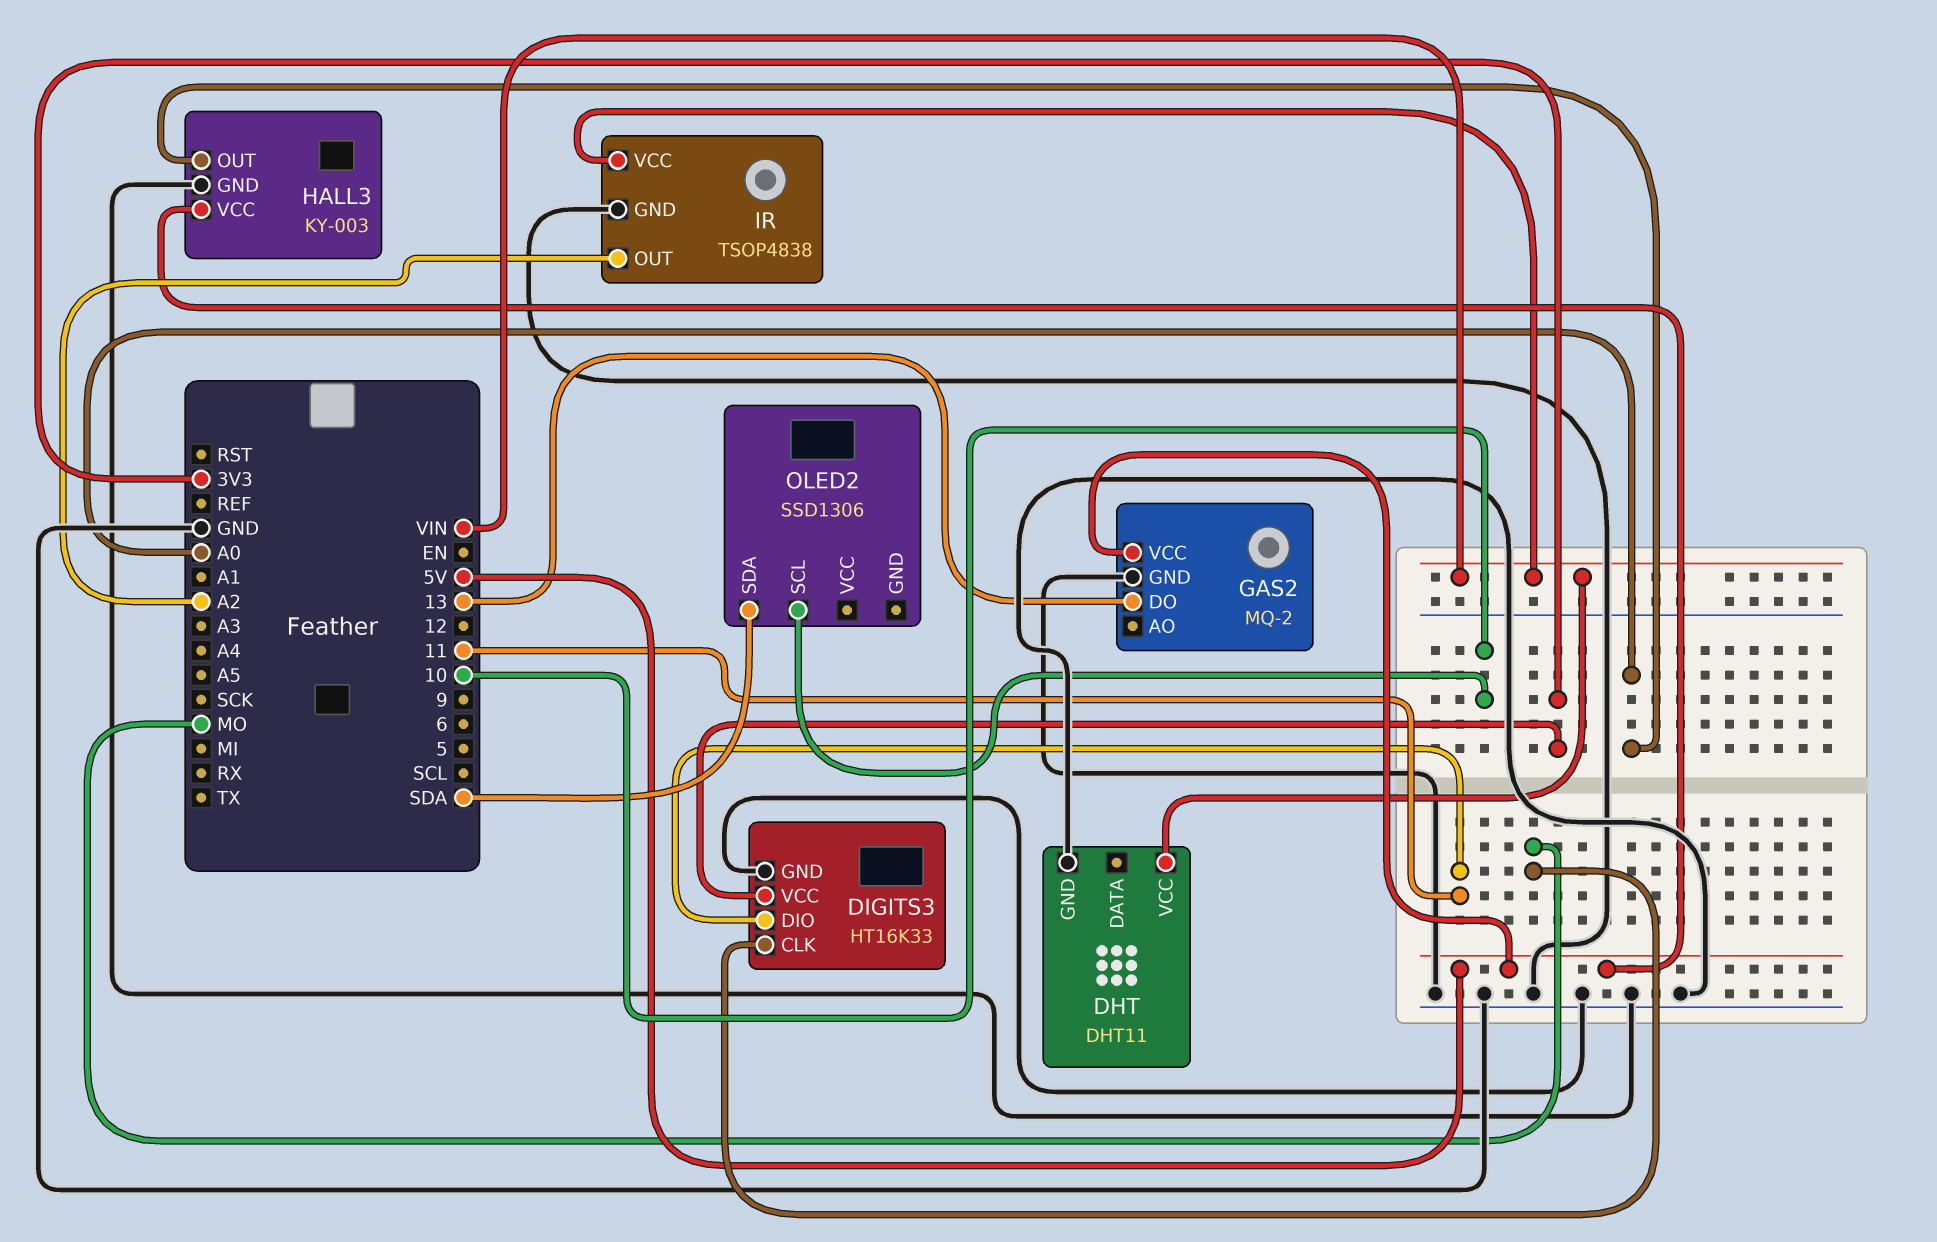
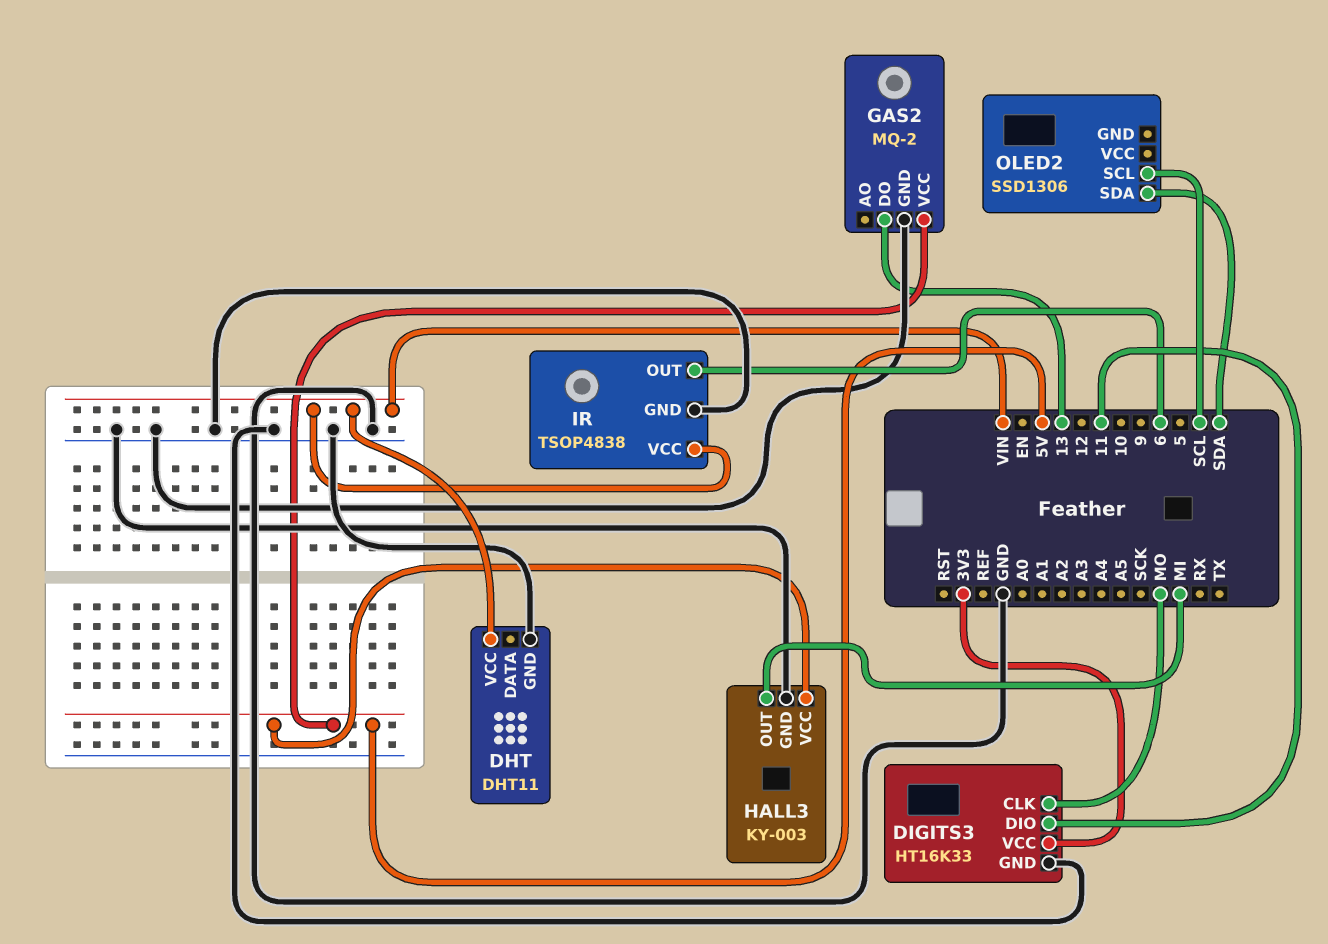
HALL3 pin OUT: A0 -> MI
IR pin OUT: A2 -> 6
OLED2 pin SCL: 10 -> SCL

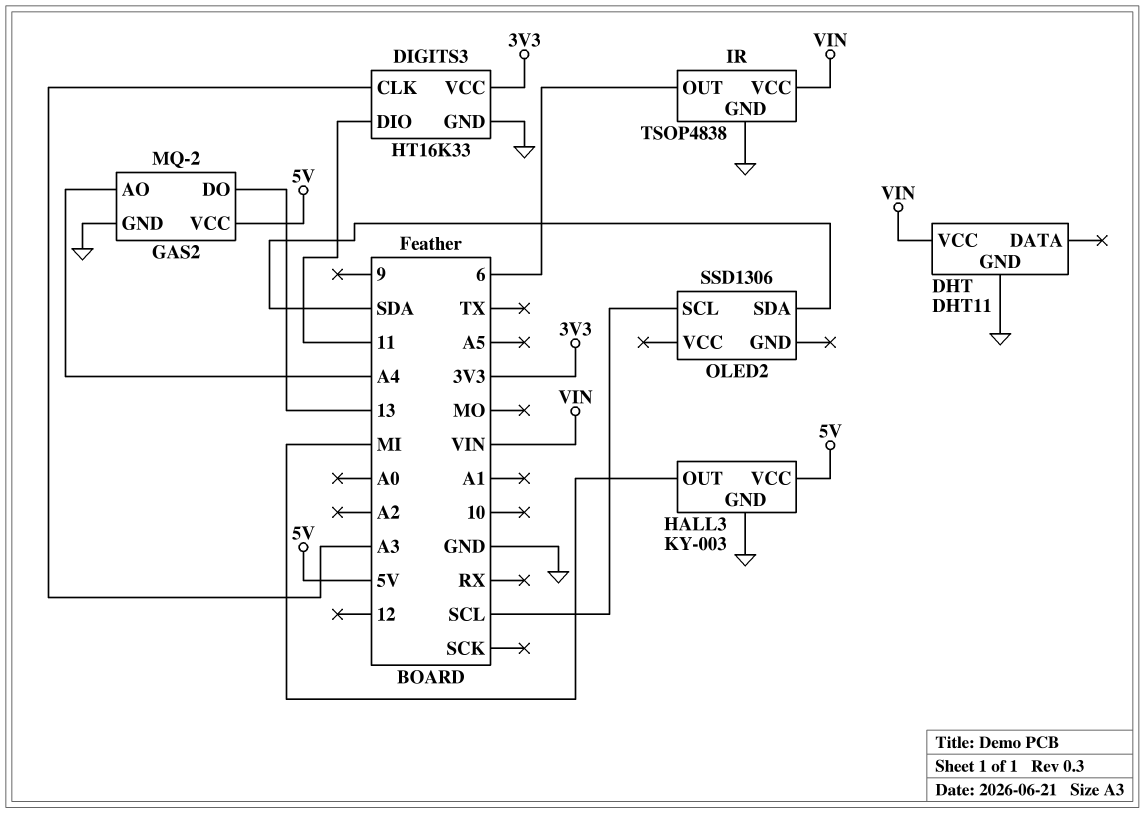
DIGITS3 pin CLK: MO -> A3
GAS2 pin AO: none -> A4

